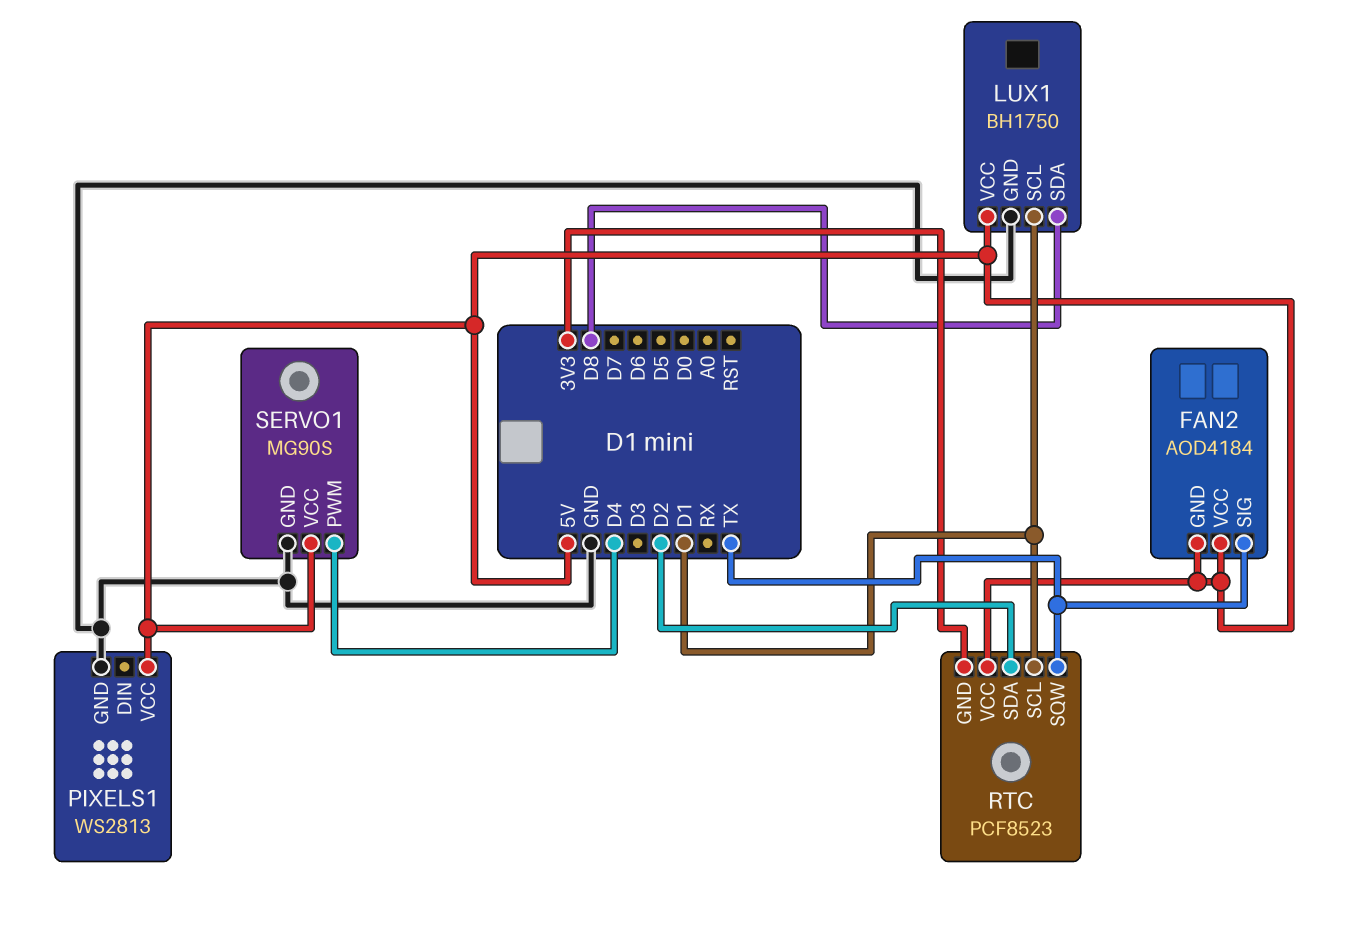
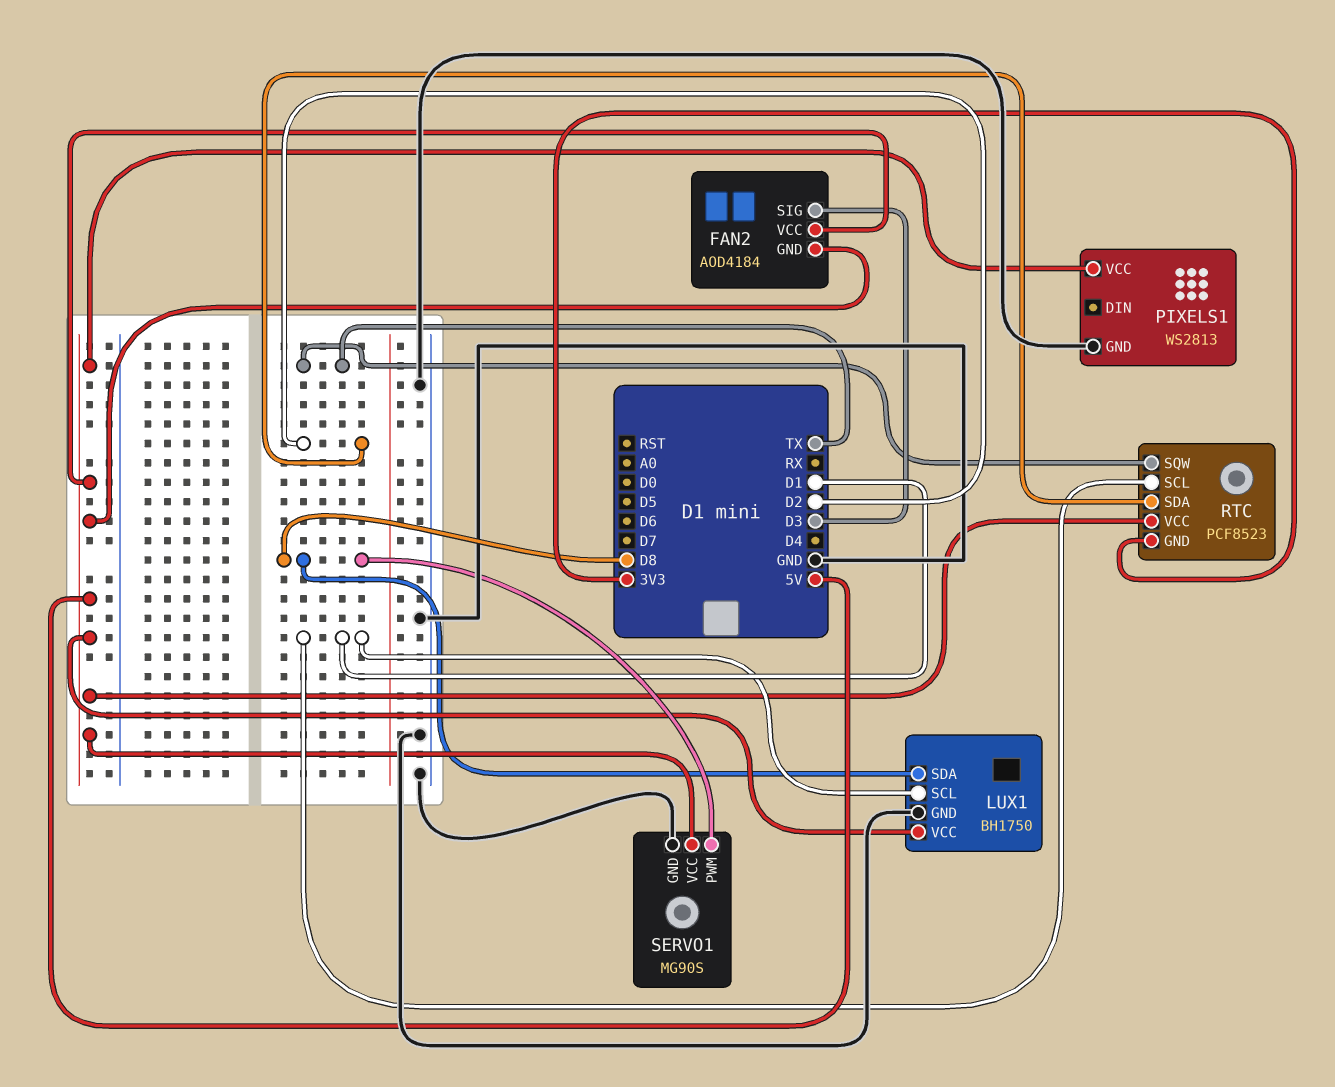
FAN2 pin SIG: TX -> D3
SERVO1 pin PWM: D4 -> D8

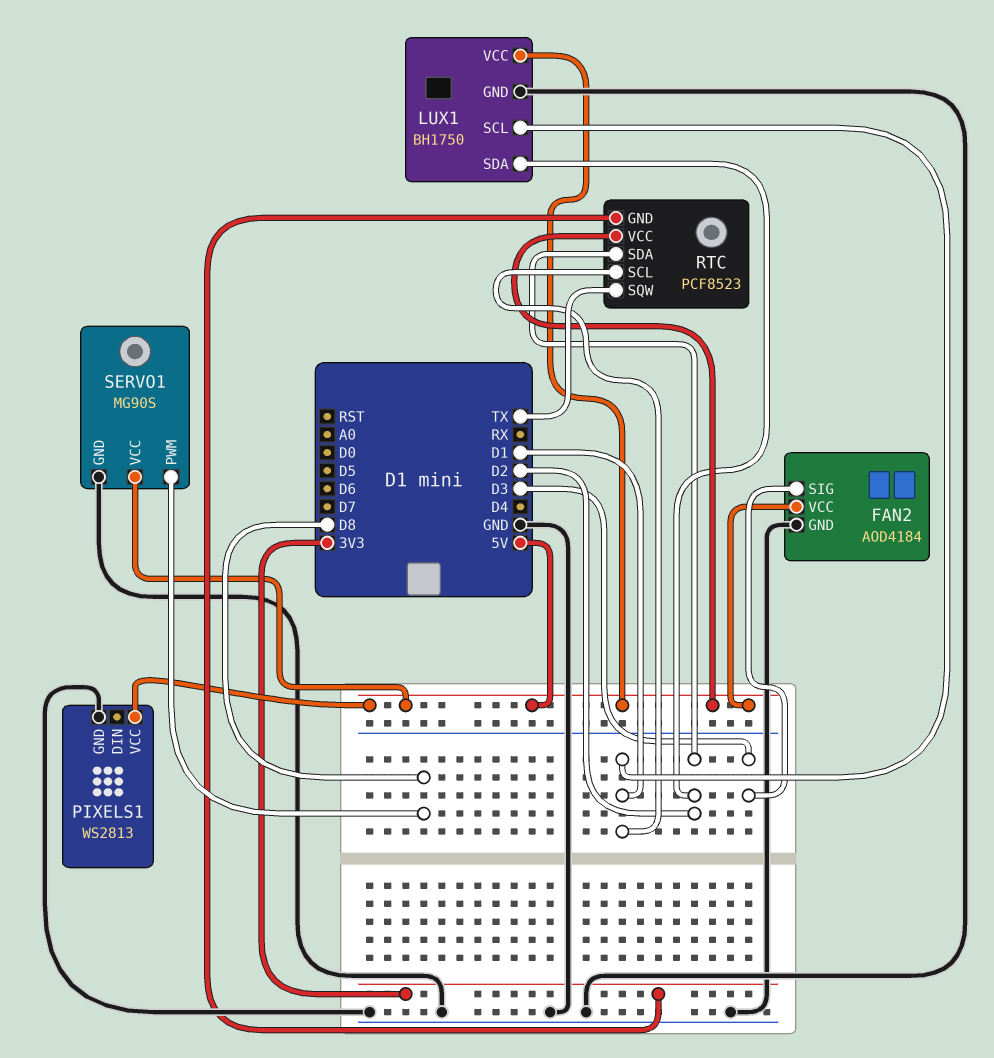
FAN2 pin GND: 5V -> GND
LUX1 pin SDA: D8 -> D2

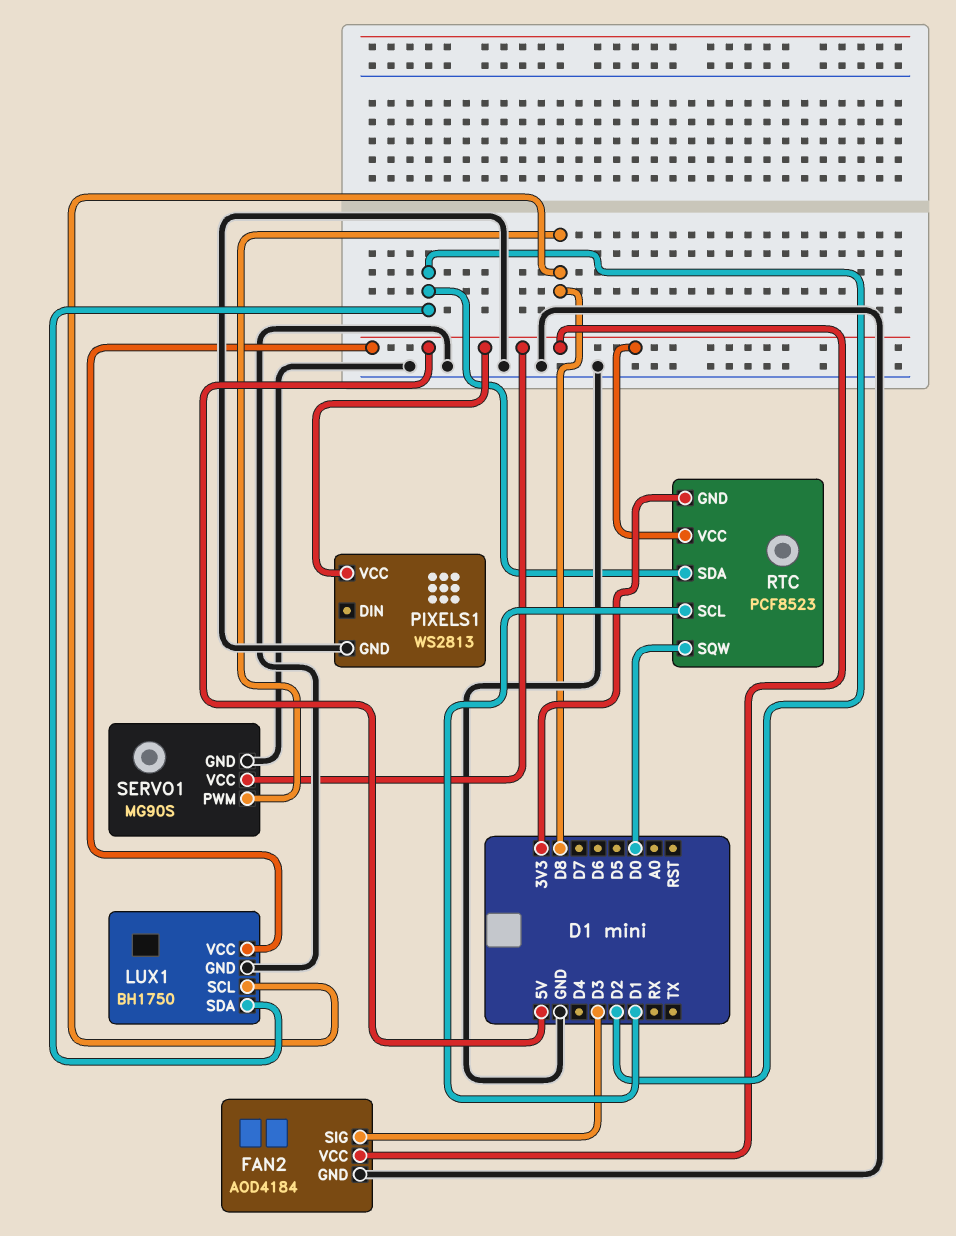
LUX1 pin SCL: D1 -> D8
RTC pin SQW: TX -> D0

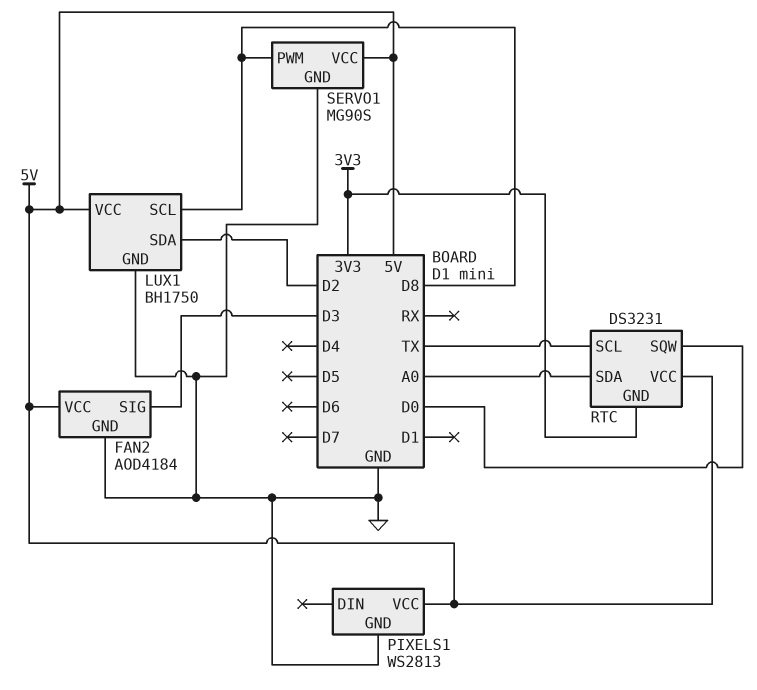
RTC: PCF8523 -> DS3231
RTC pin SCL: D1 -> TX
RTC pin SDA: D2 -> A0

